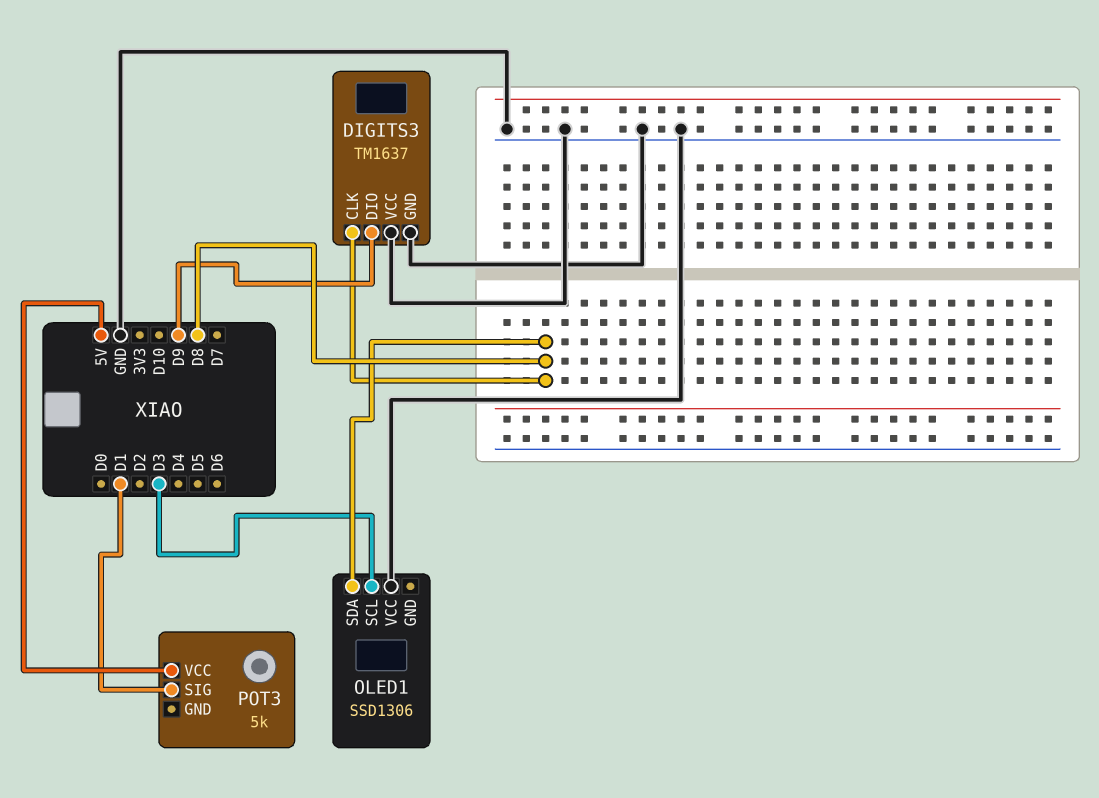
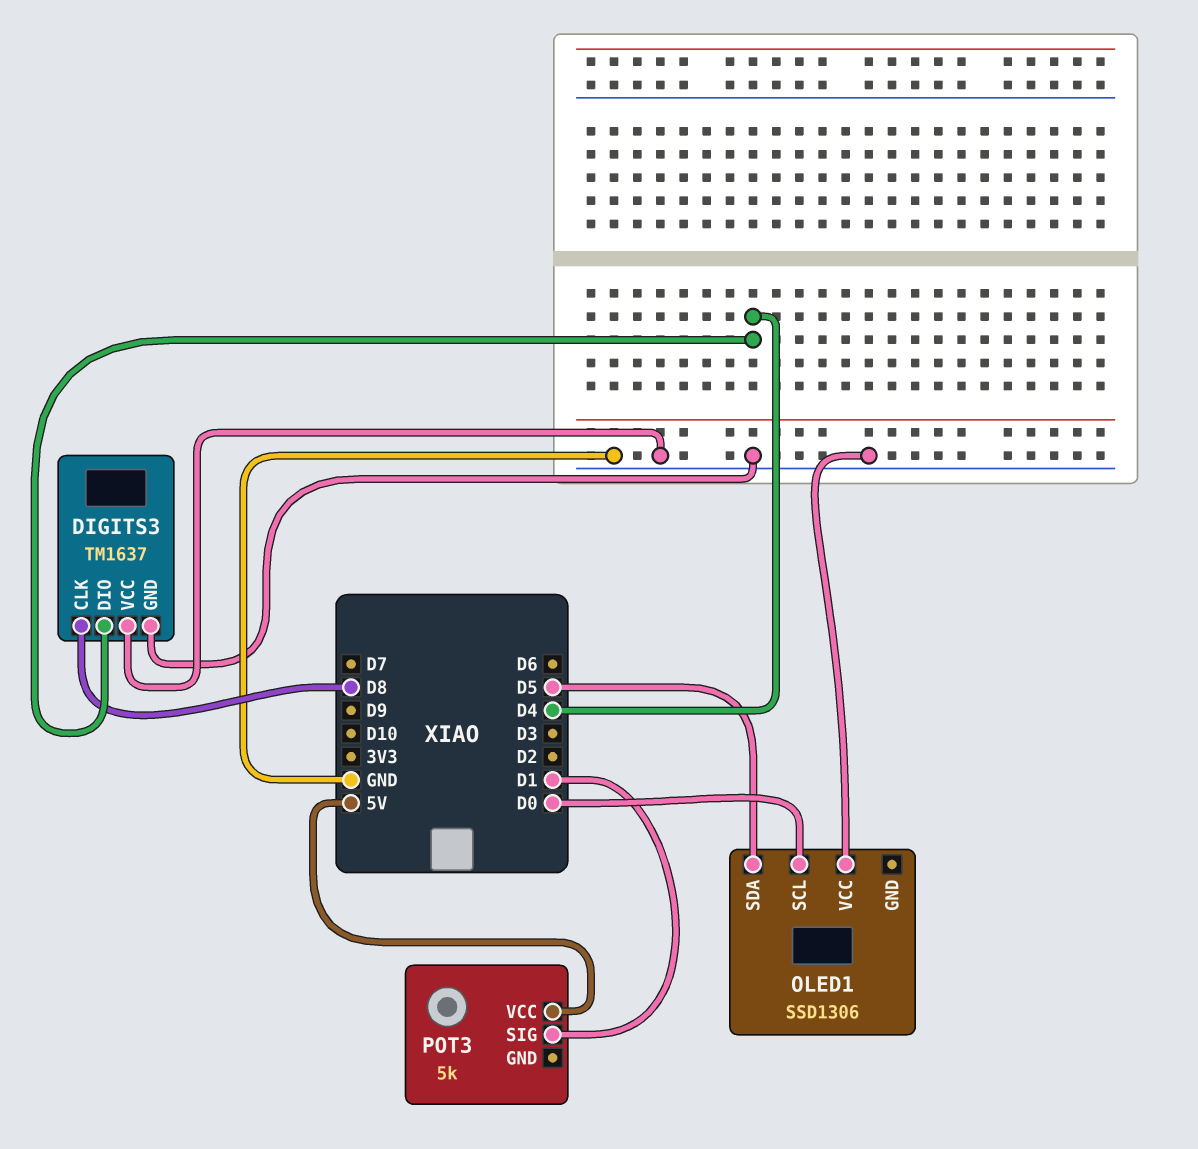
DIGITS3 pin DIO: D9 -> D4
OLED1 pin SCL: D3 -> D0
OLED1 pin SDA: D8 -> D5

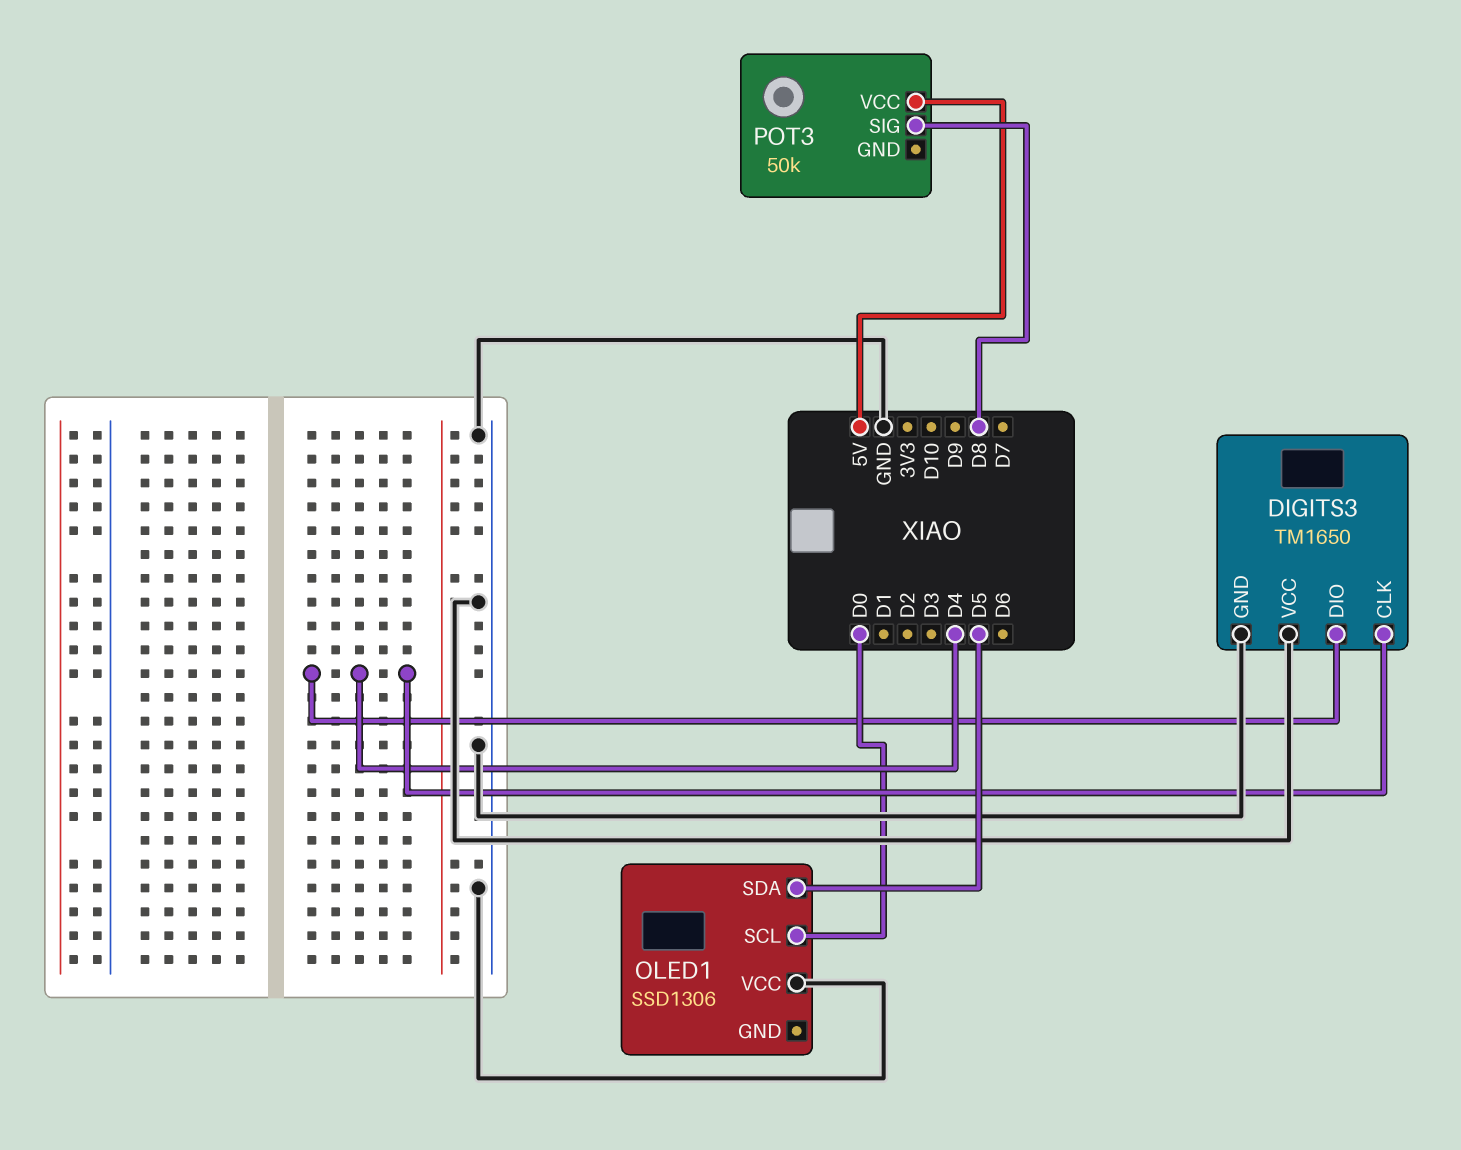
DIGITS3: TM1637 -> TM1650
DIGITS3 pin CLK: D8 -> D4
POT3: 5k -> 50k
POT3 pin SIG: D1 -> D8

